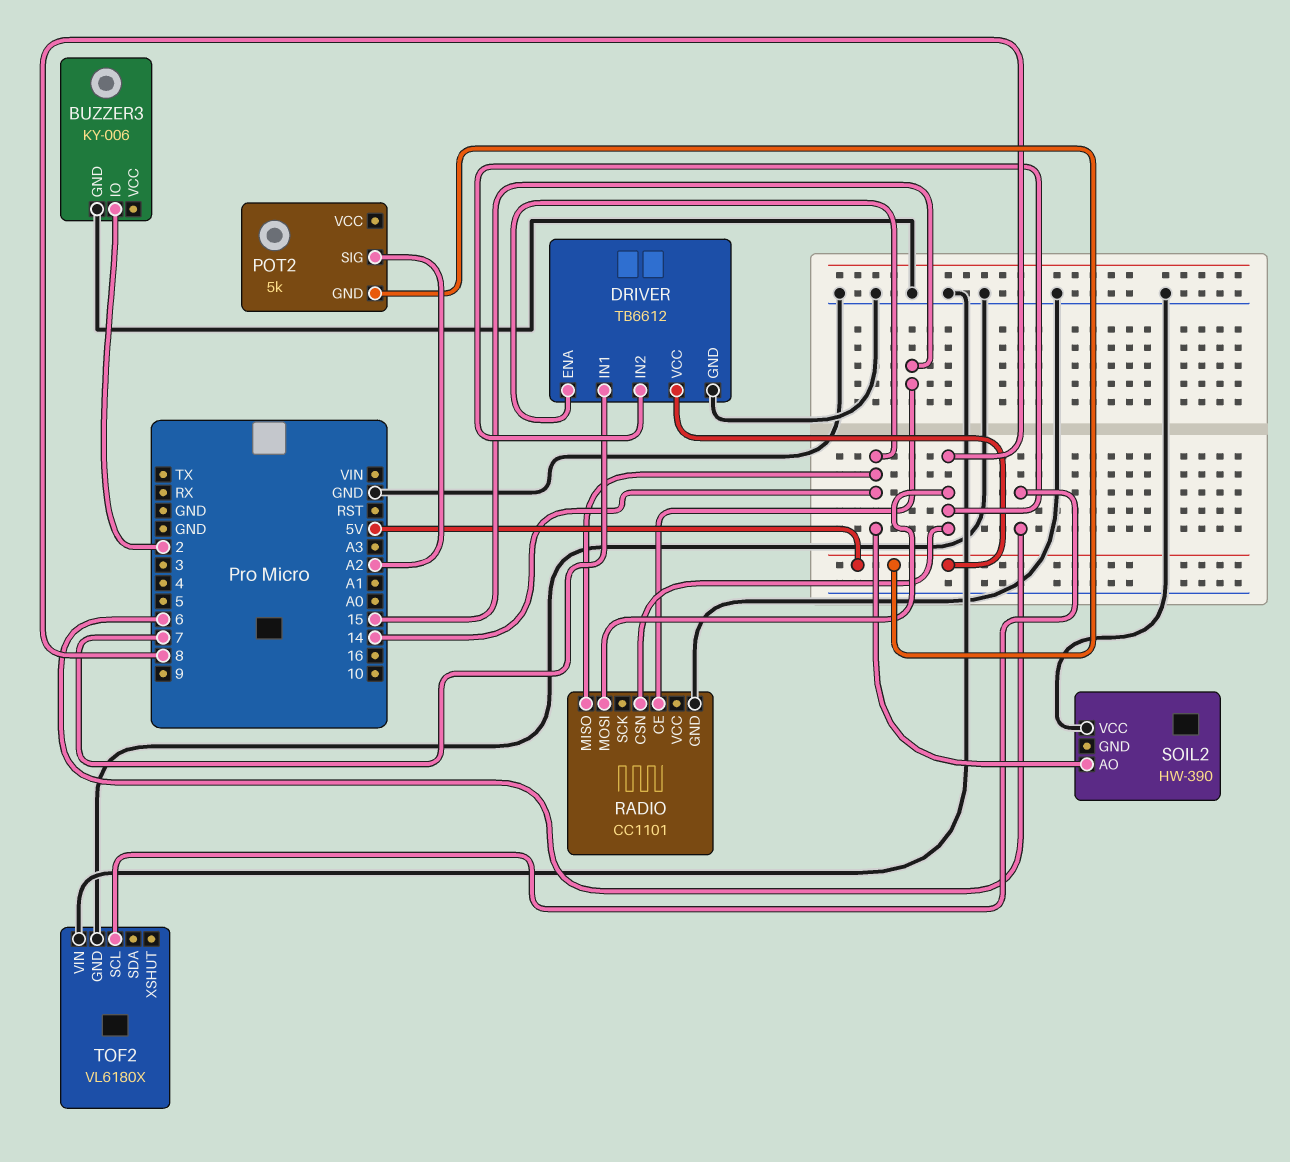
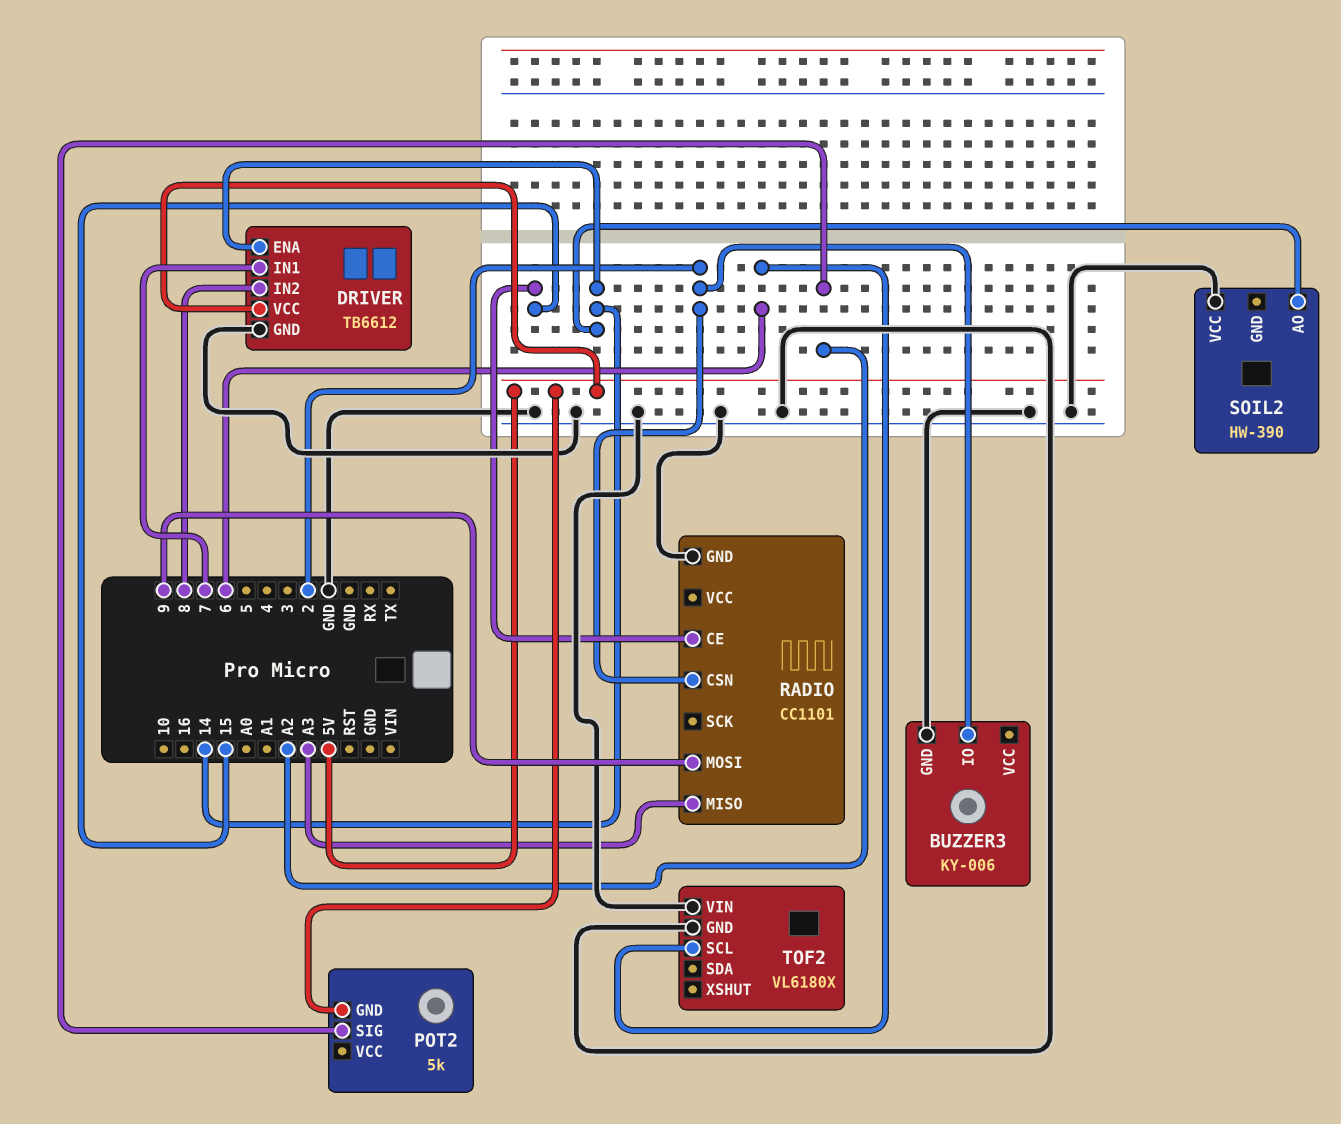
RADIO pin CSN: 8 -> 2
RADIO pin MISO: 14 -> A3
RADIO pin MOSI: 8 -> 9

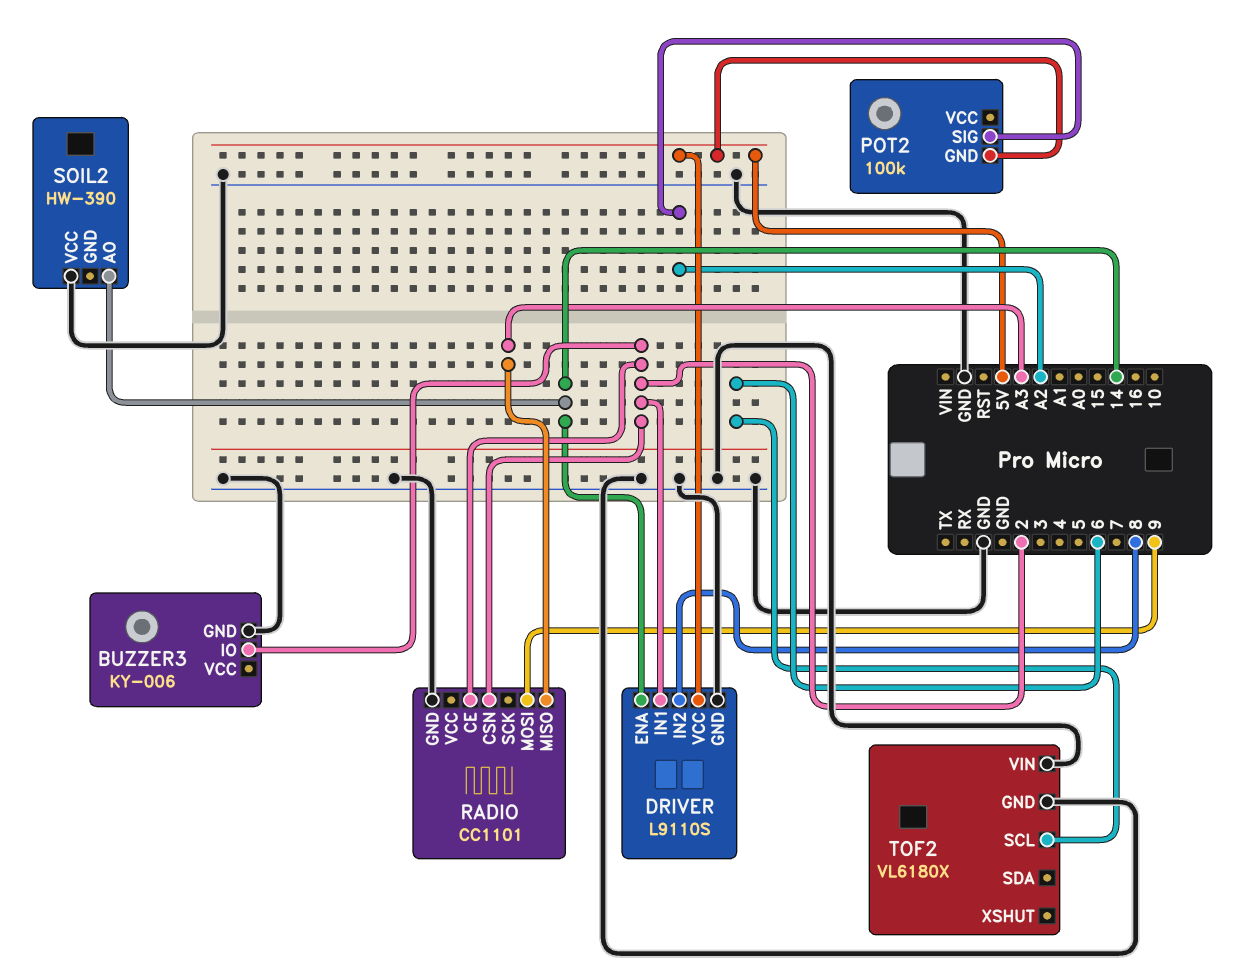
DRIVER: TB6612 -> L9110S
DRIVER pin IN1: 7 -> 2
POT2: 5k -> 100k
RADIO pin CE: 15 -> 2

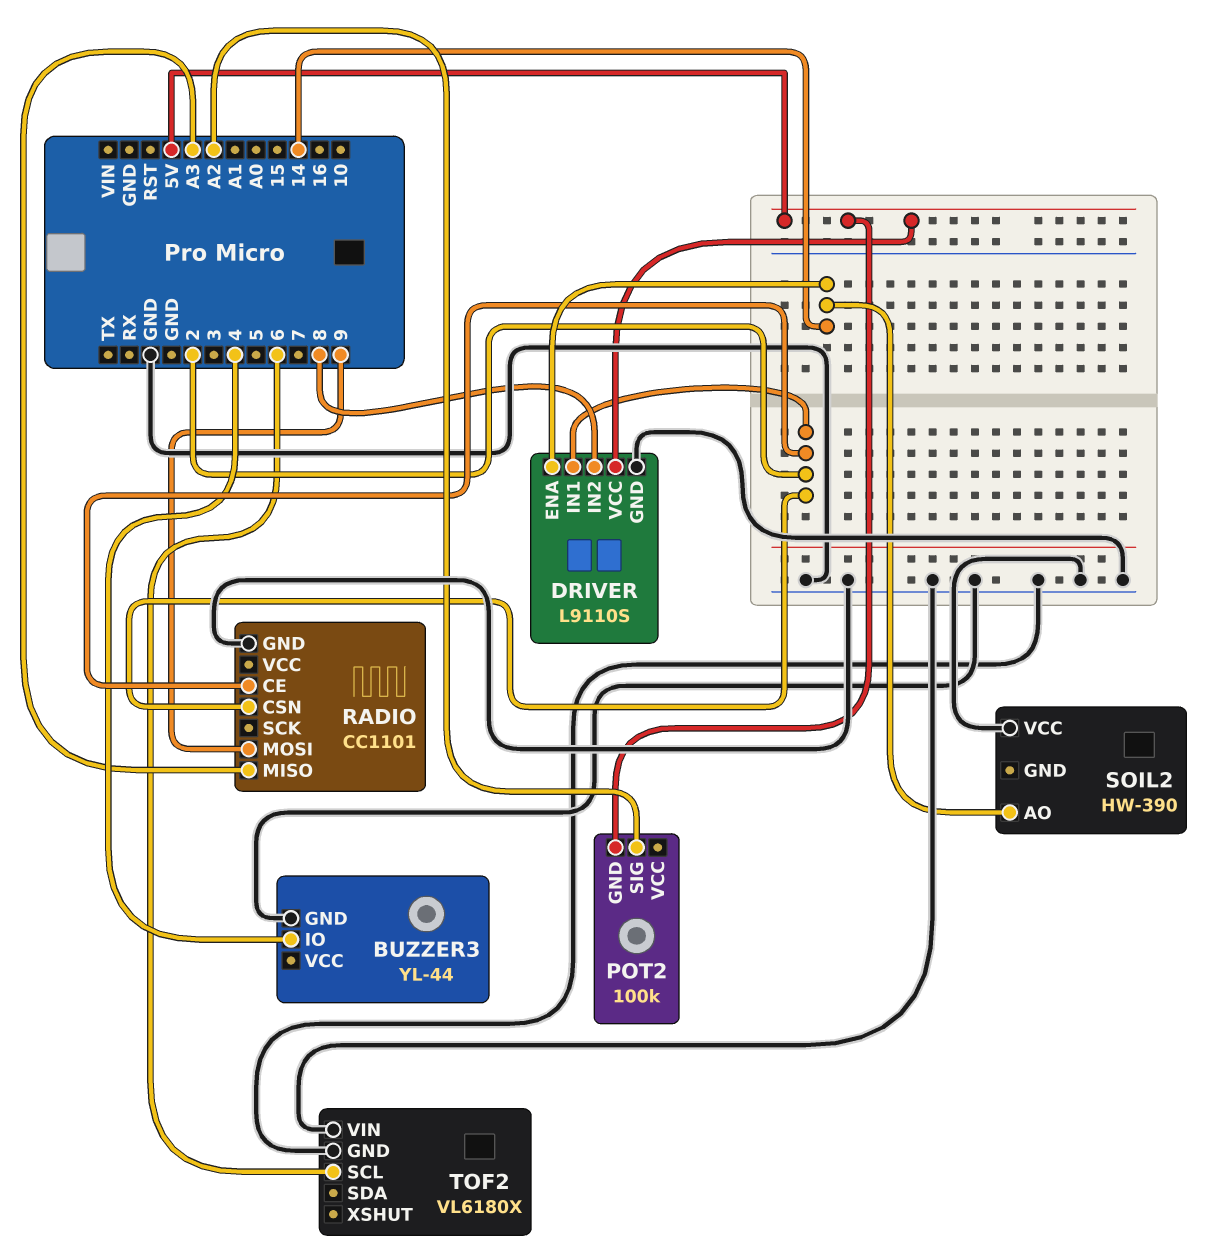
BUZZER3: KY-006 -> YL-44
BUZZER3 pin IO: 2 -> 4

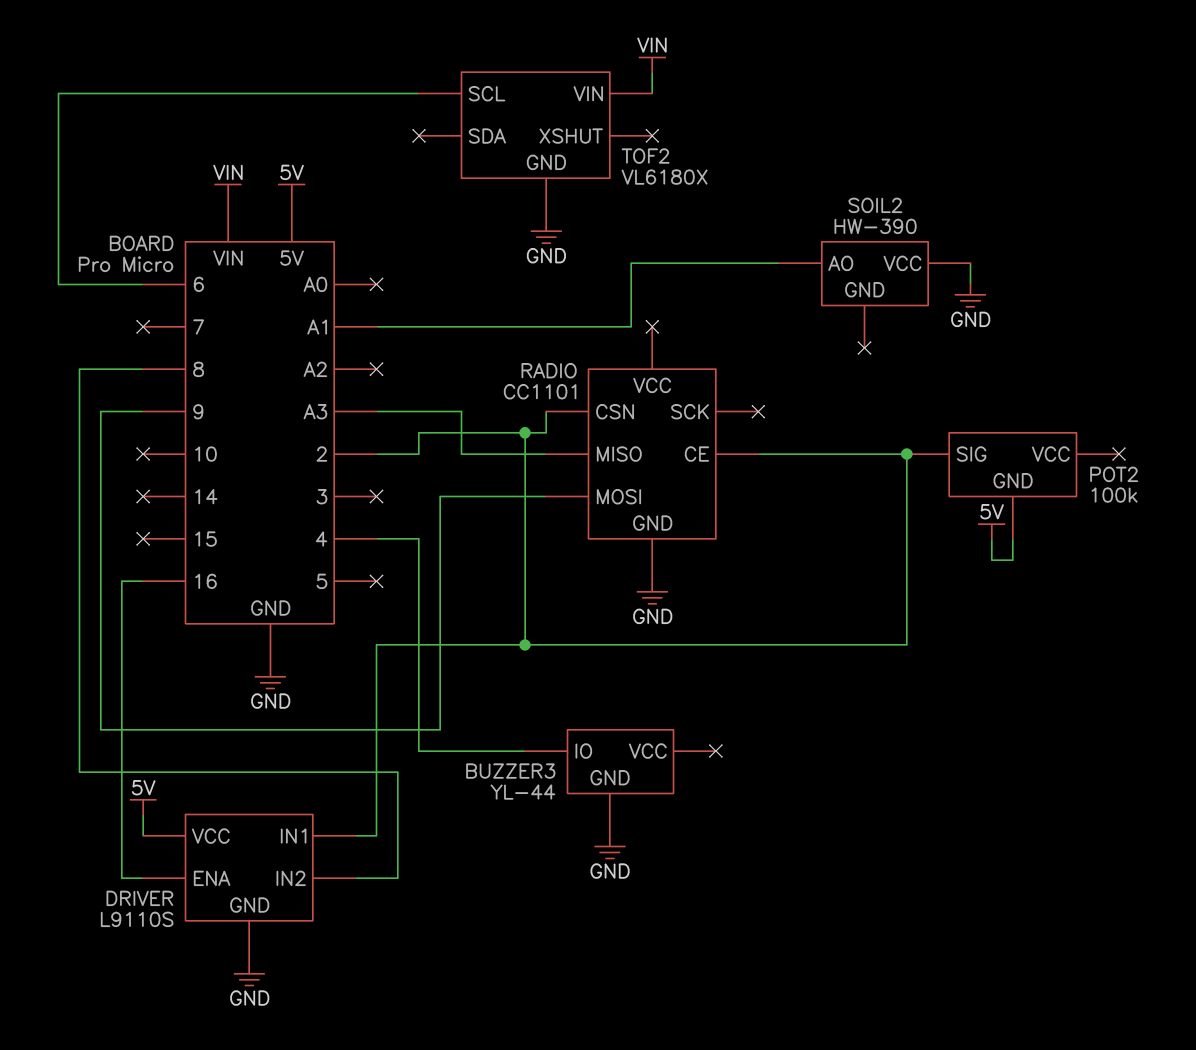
DRIVER pin ENA: 14 -> 16
POT2 pin SIG: A2 -> 2
SOIL2 pin AO: 14 -> A1
TOF2 pin VIN: GND -> VIN

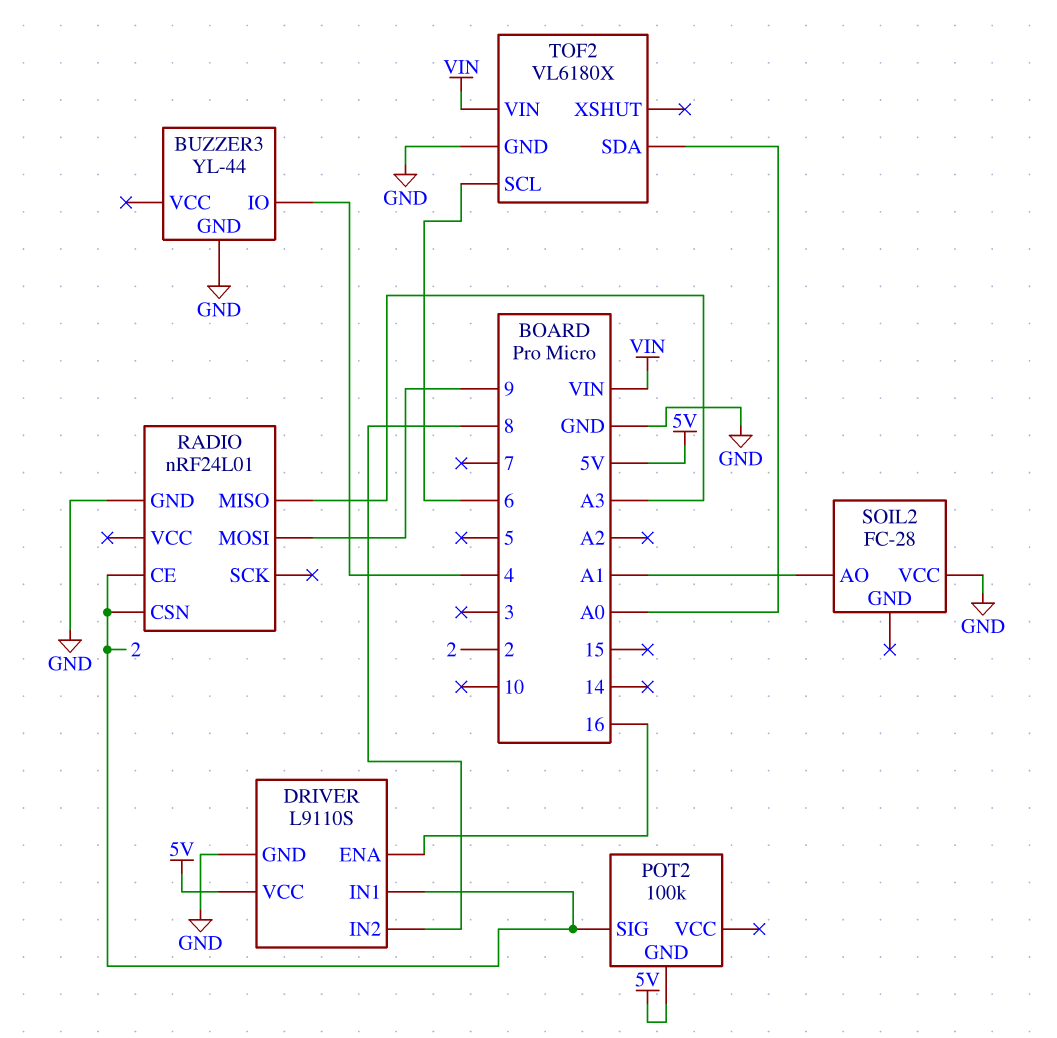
RADIO: CC1101 -> nRF24L01
SOIL2: HW-390 -> FC-28
TOF2 pin SDA: none -> A0

